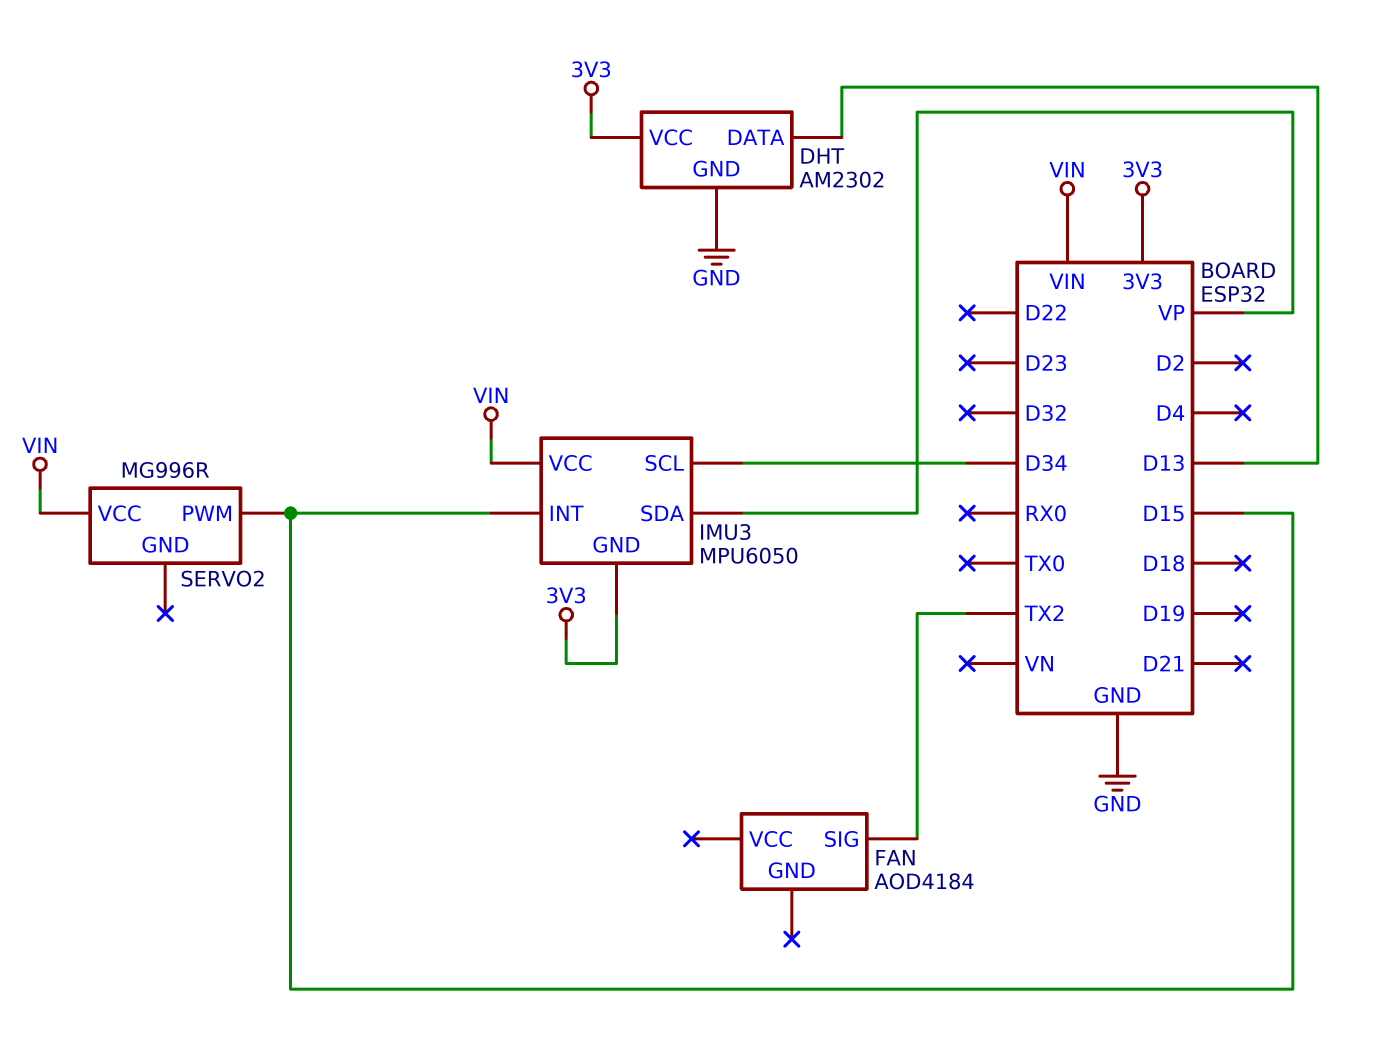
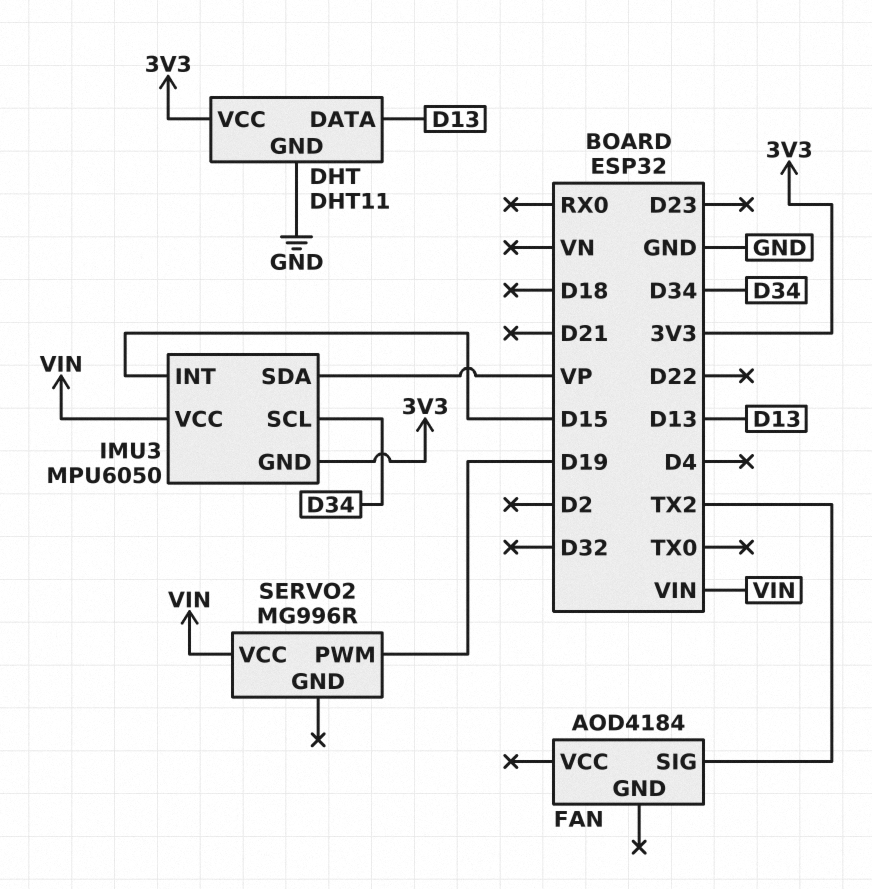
DHT: AM2302 -> DHT11
SERVO2 pin PWM: D15 -> D19

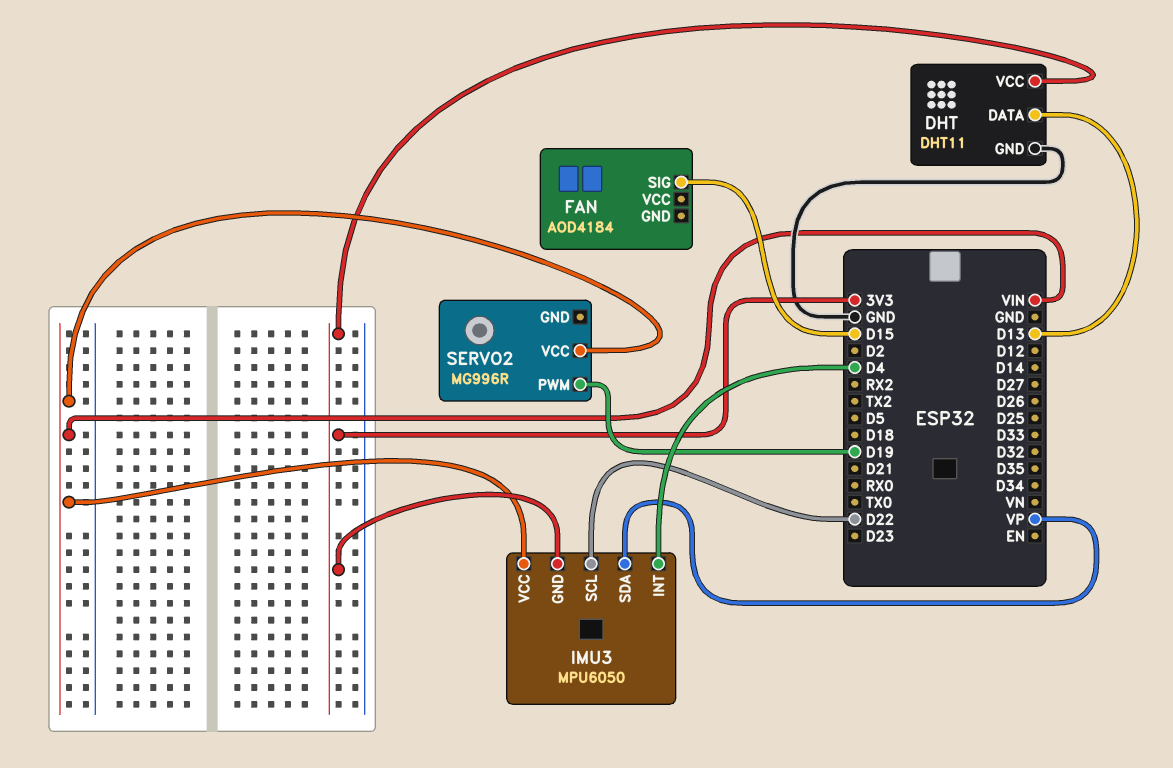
FAN pin SIG: TX2 -> D15
IMU3 pin INT: D15 -> D4
IMU3 pin SCL: D34 -> D22

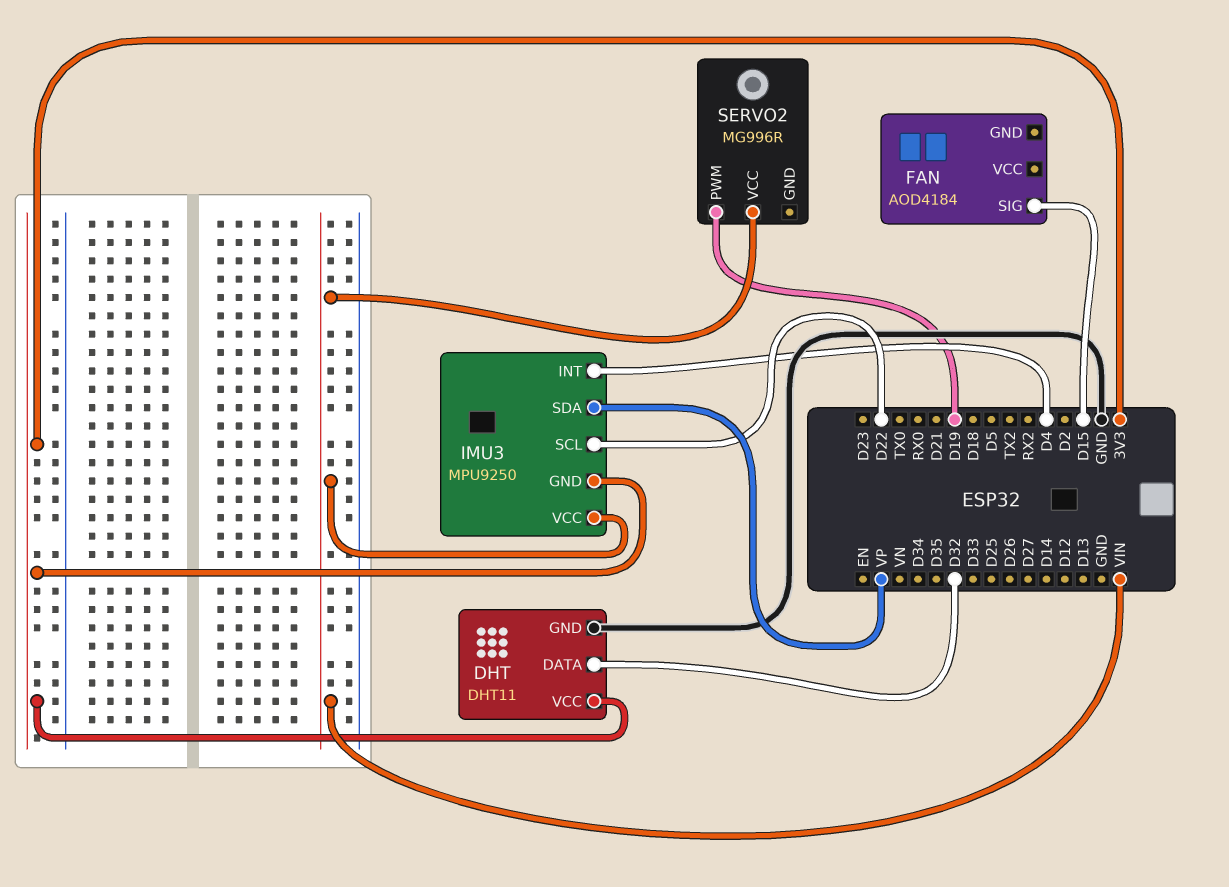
DHT pin DATA: D13 -> D32
IMU3: MPU6050 -> MPU9250

